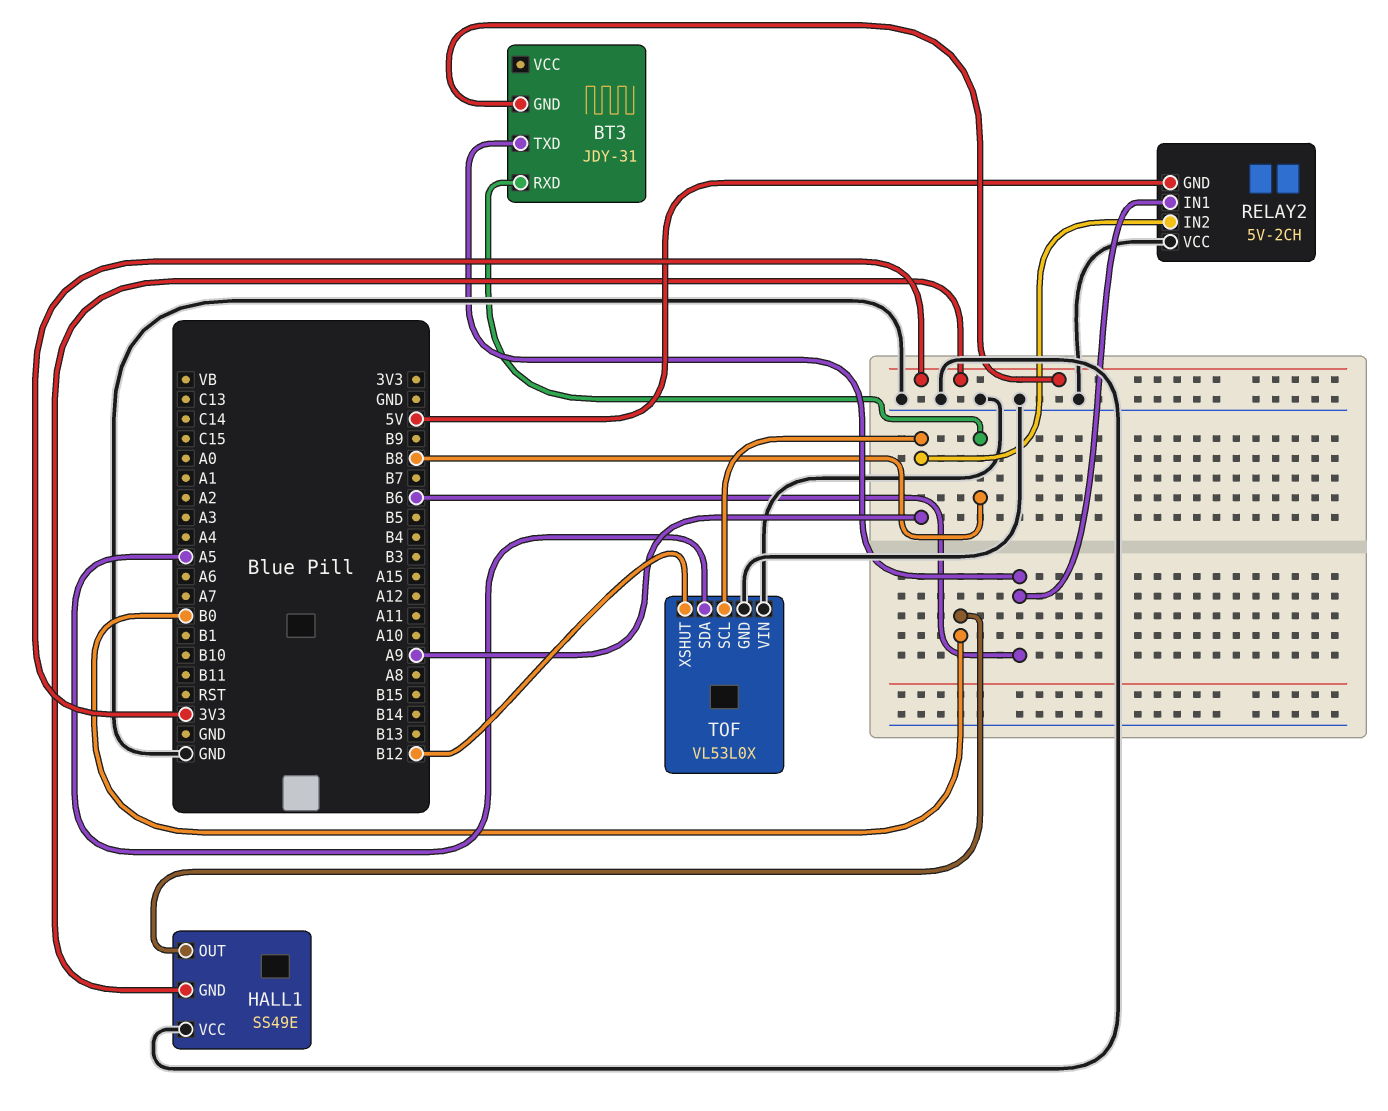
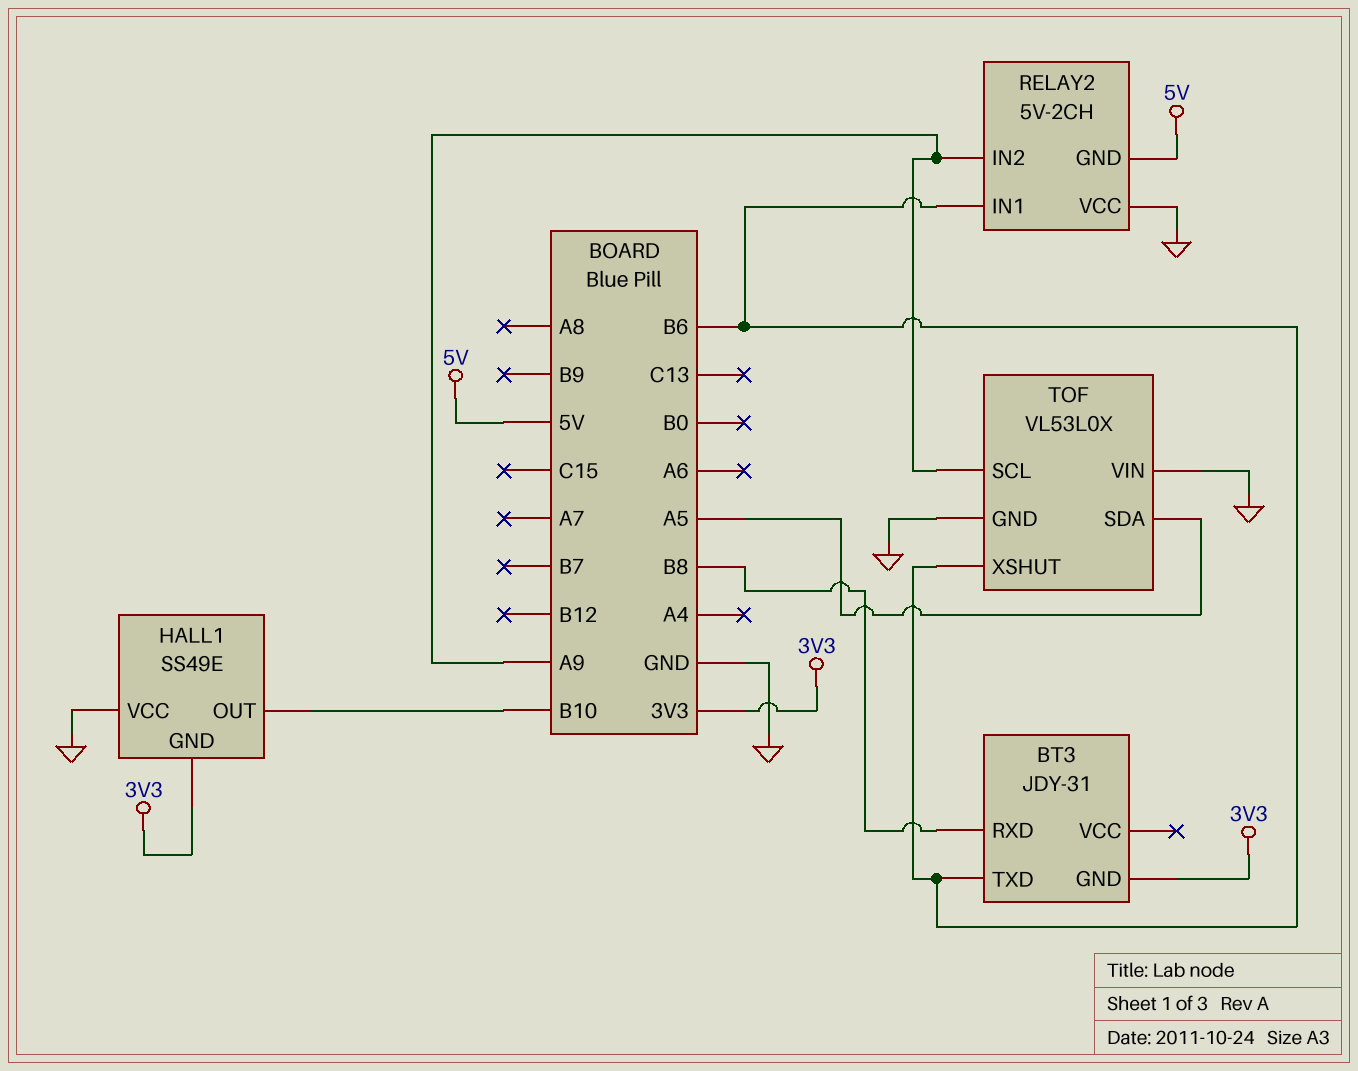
HALL1 pin OUT: B0 -> B10
TOF pin XSHUT: B12 -> B6

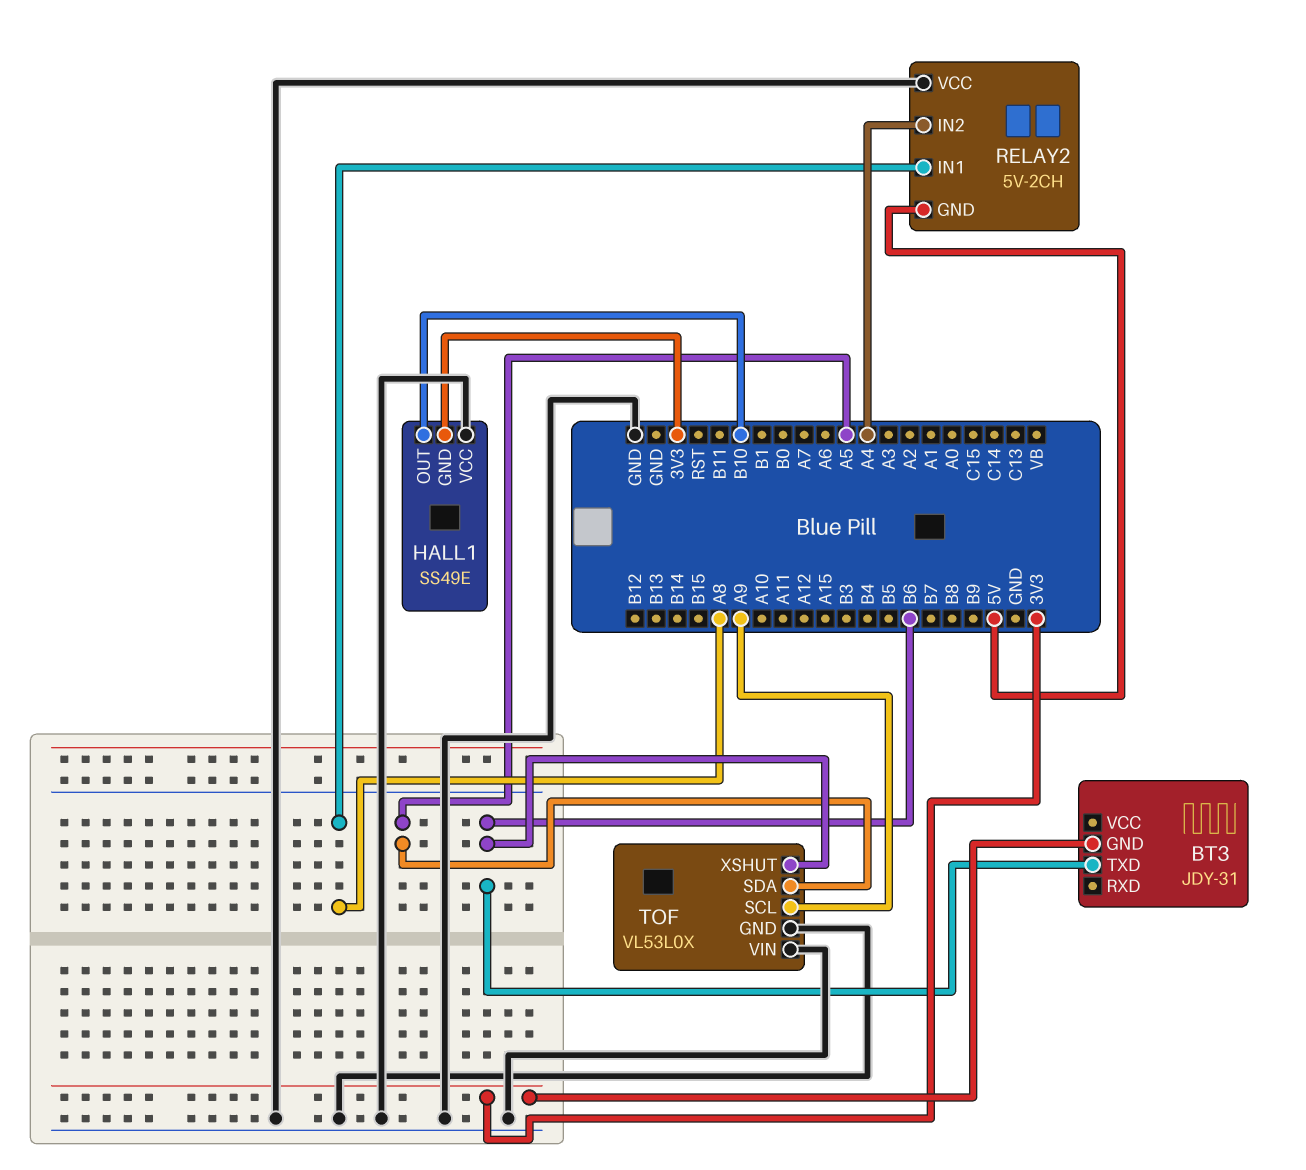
BT3 pin RXD: B8 -> none
RELAY2 pin IN1: B6 -> A8
RELAY2 pin IN2: A9 -> A4

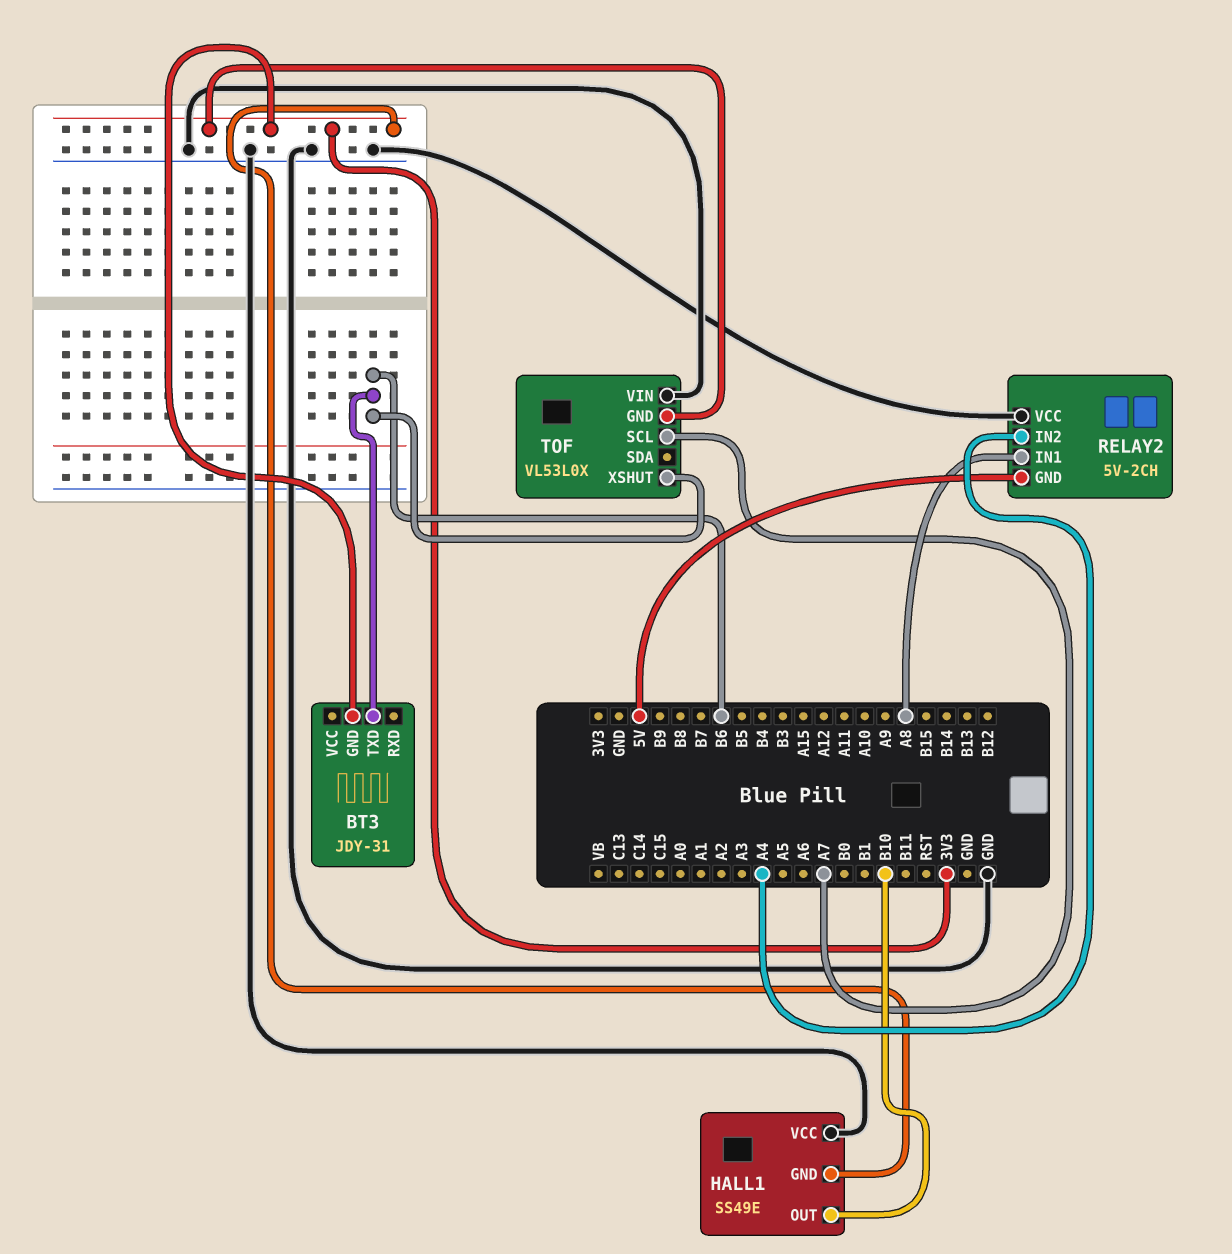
TOF pin GND: GND -> 3V3
TOF pin SCL: A9 -> A7
TOF pin SDA: A5 -> none

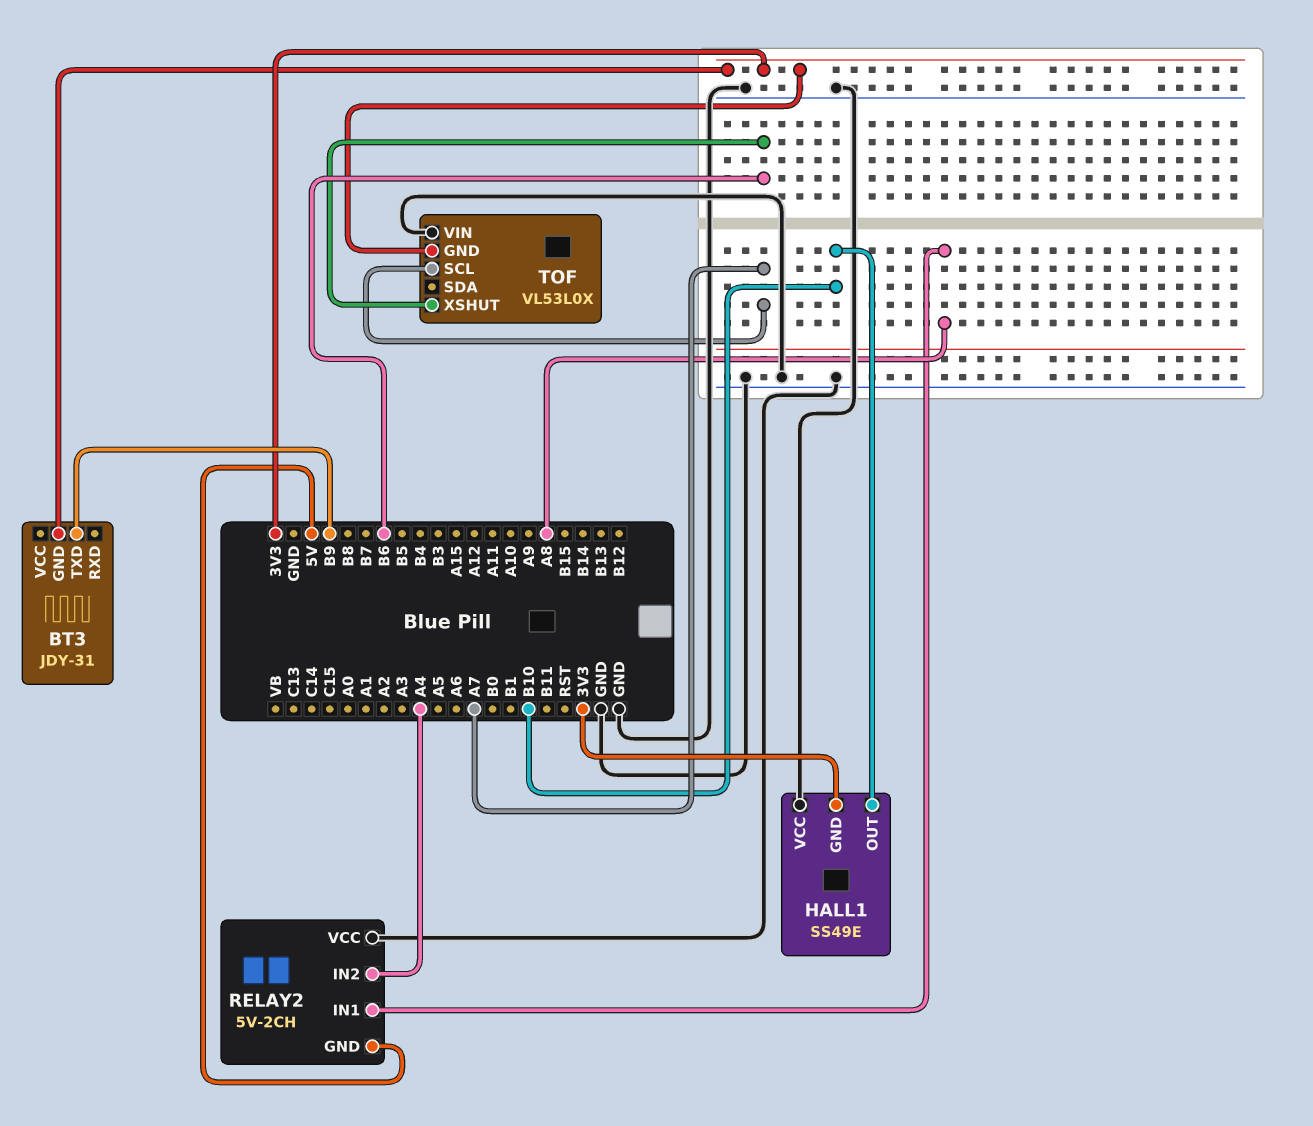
BT3 pin TXD: B6 -> B9

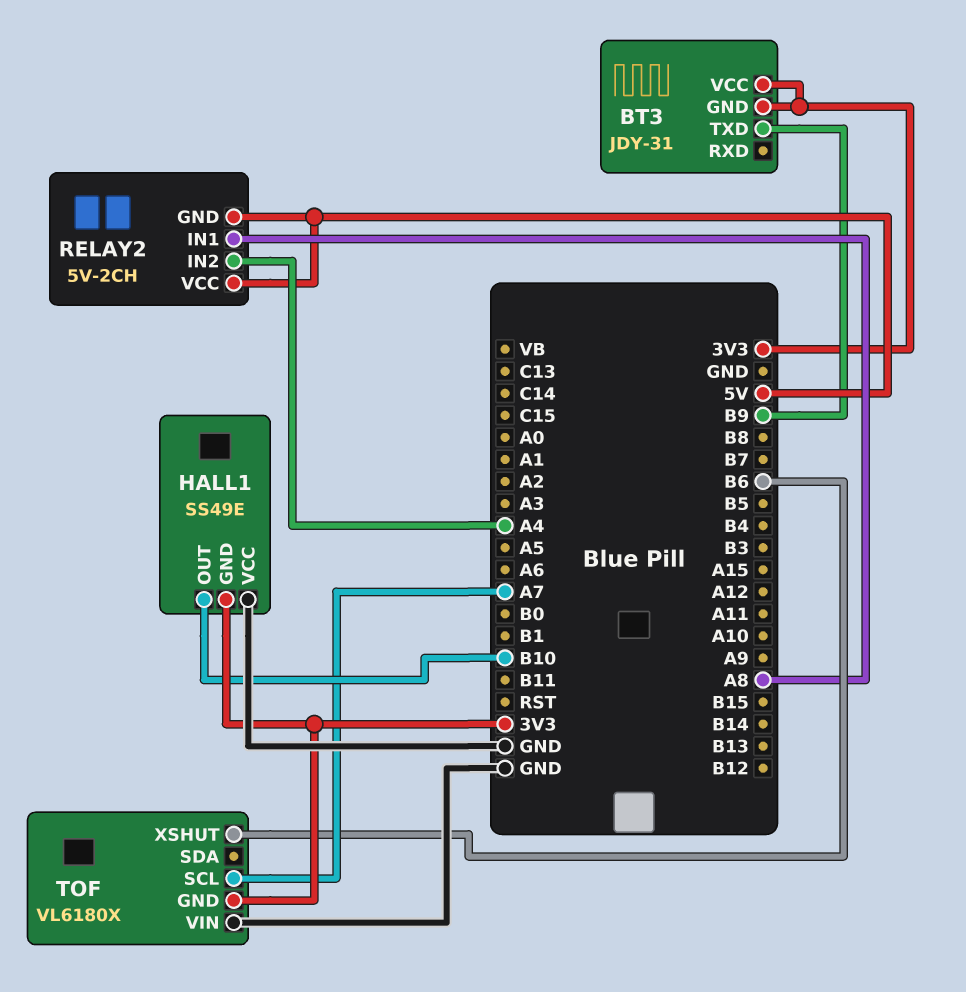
BT3 pin VCC: none -> 3V3
RELAY2 pin VCC: GND -> 5V
TOF: VL53L0X -> VL6180X

